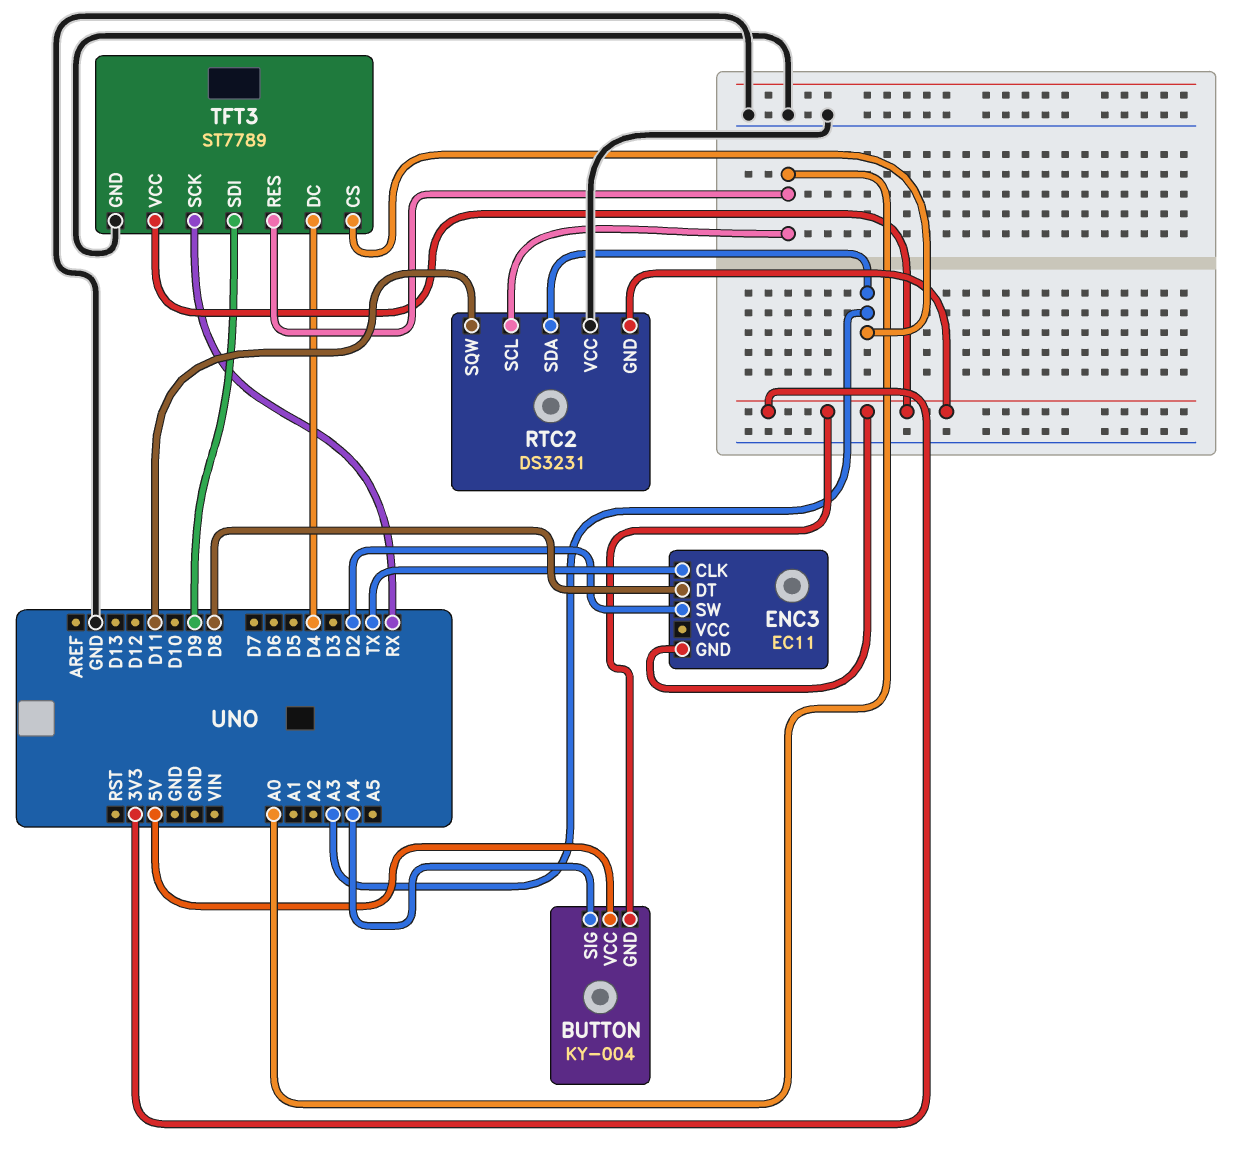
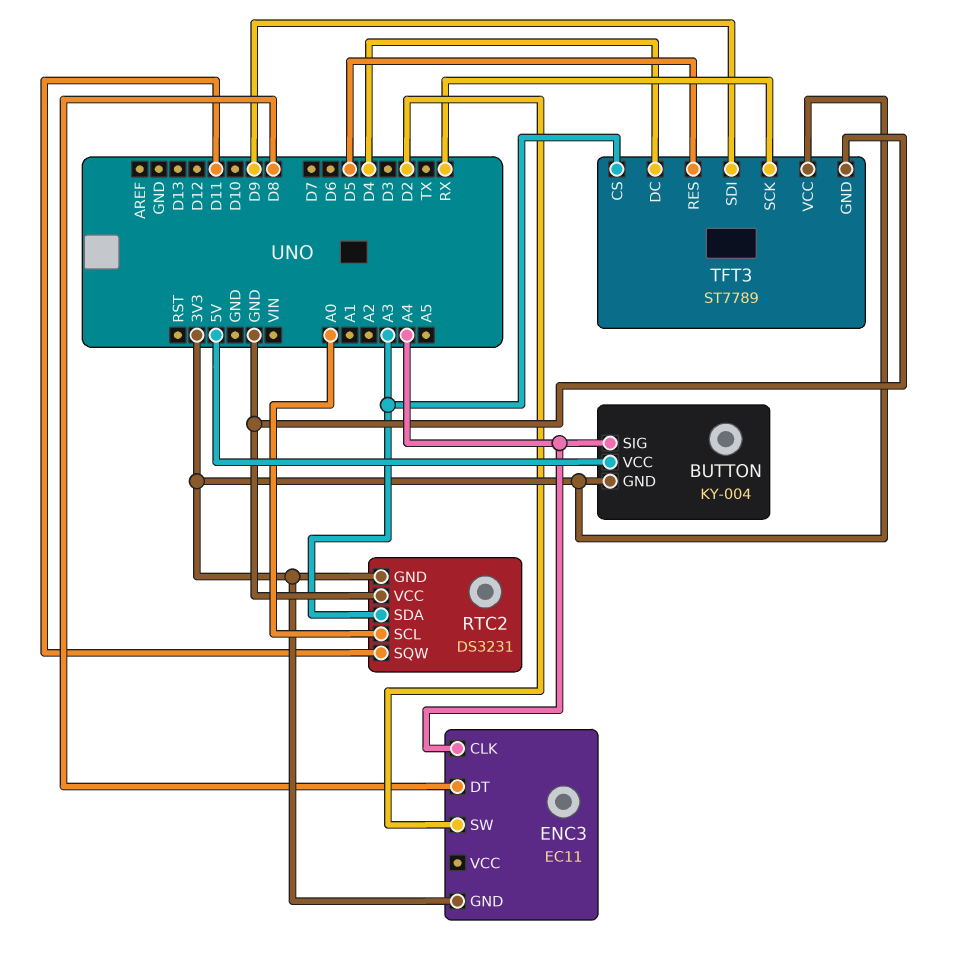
ENC3 pin CLK: TX -> A4
TFT3 pin RES: A0 -> D5

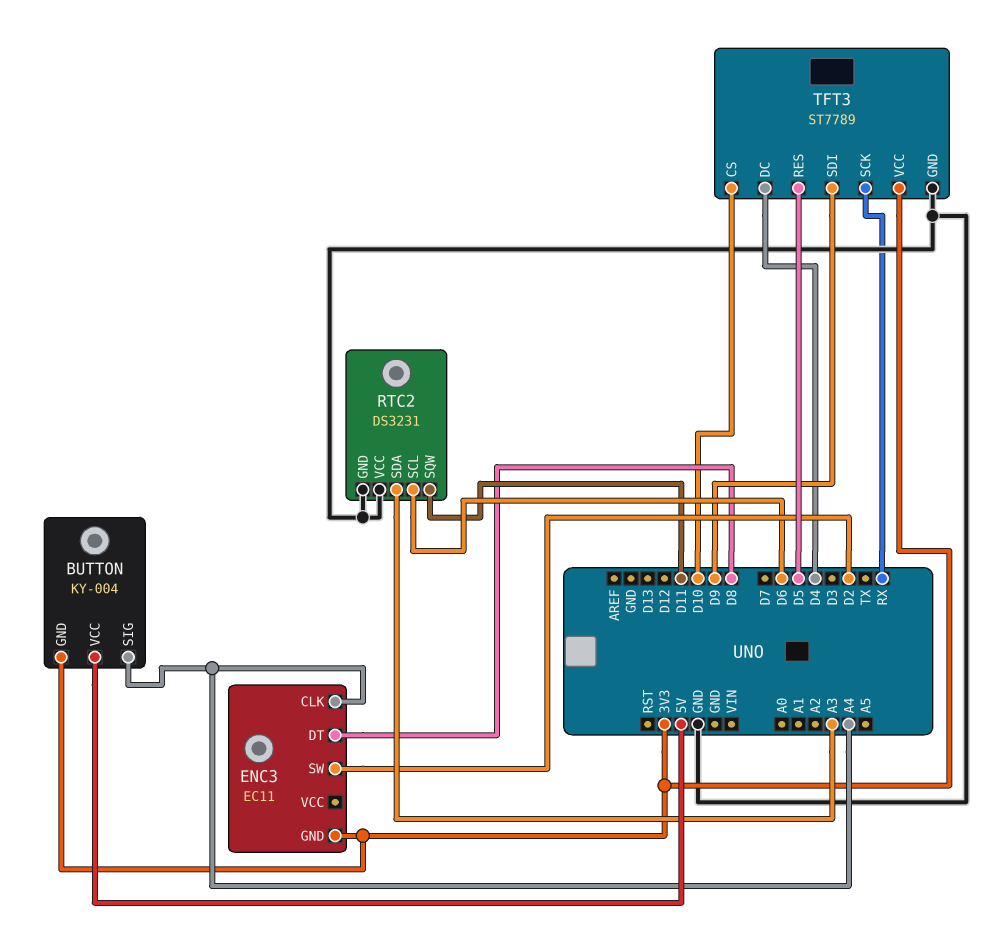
RTC2 pin GND: 3V3 -> GND
RTC2 pin SCL: A0 -> D6
TFT3 pin CS: A3 -> D10

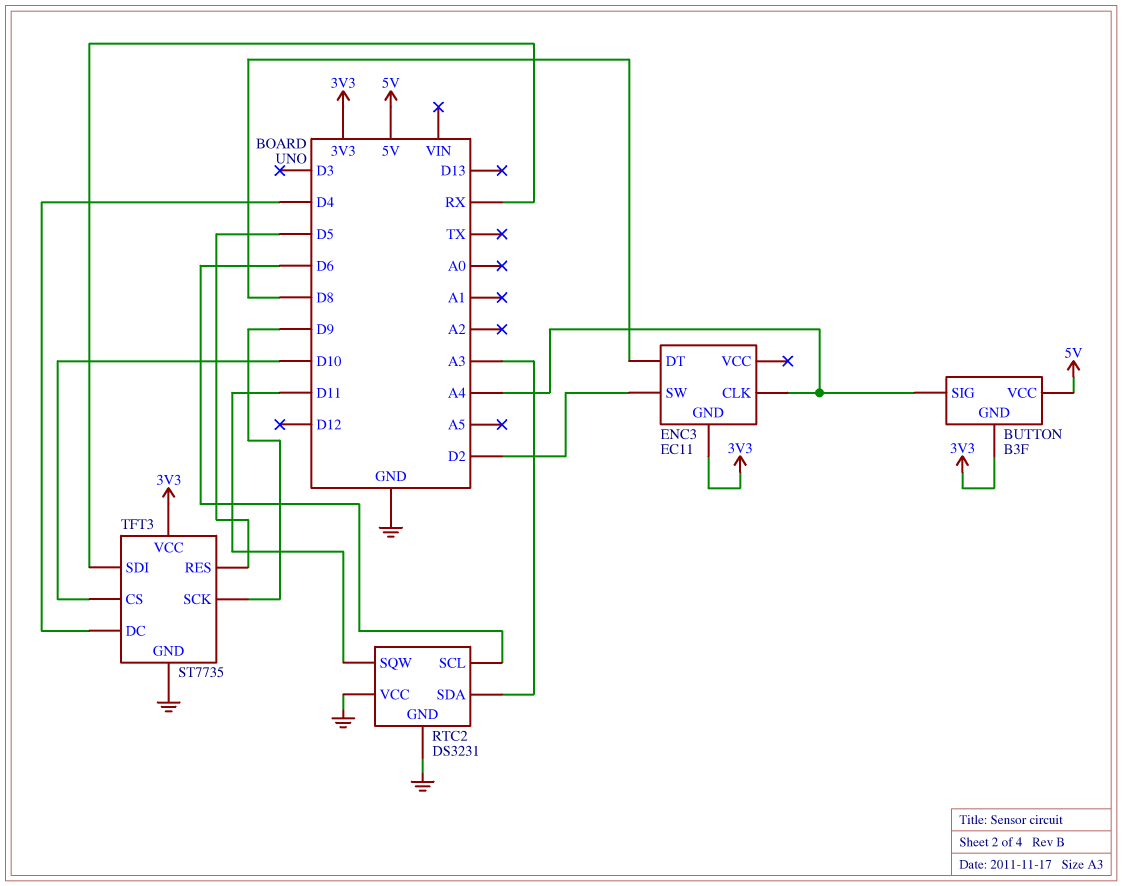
BUTTON: KY-004 -> B3F
TFT3: ST7789 -> ST7735
TFT3 pin SCK: RX -> D9
TFT3 pin SDI: D9 -> RX

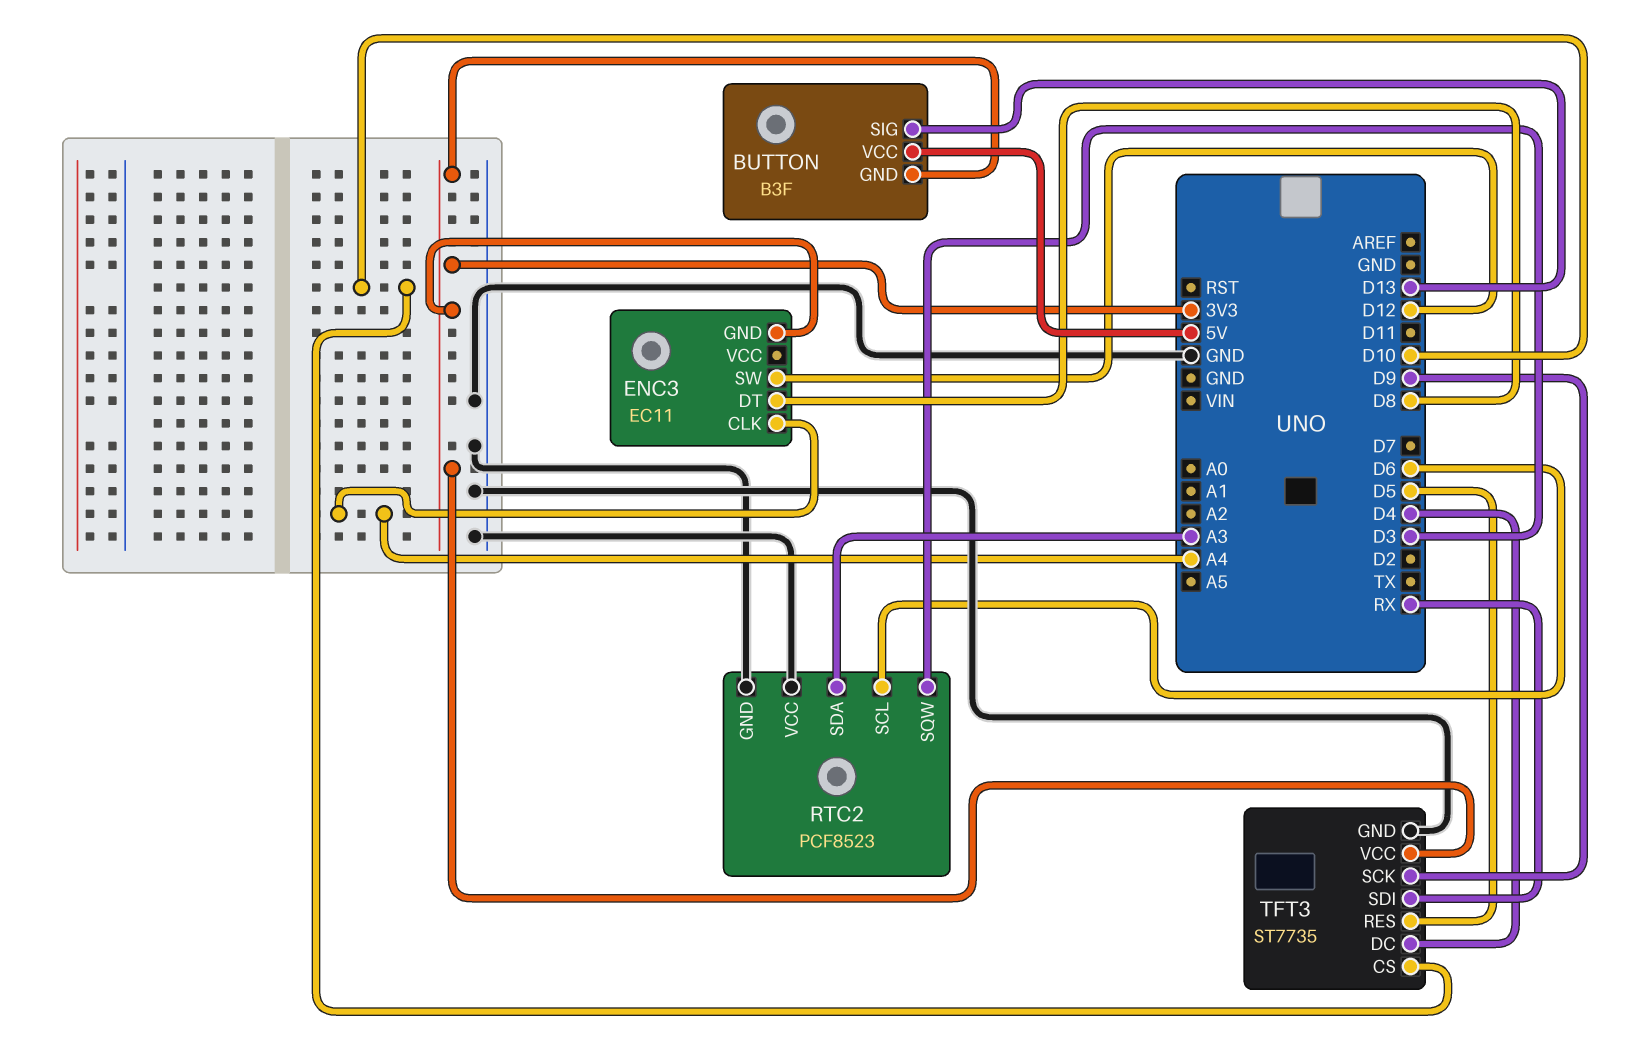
BUTTON pin SIG: A4 -> D13
ENC3 pin SW: D2 -> D12
RTC2: DS3231 -> PCF8523
RTC2 pin SQW: D11 -> D3

